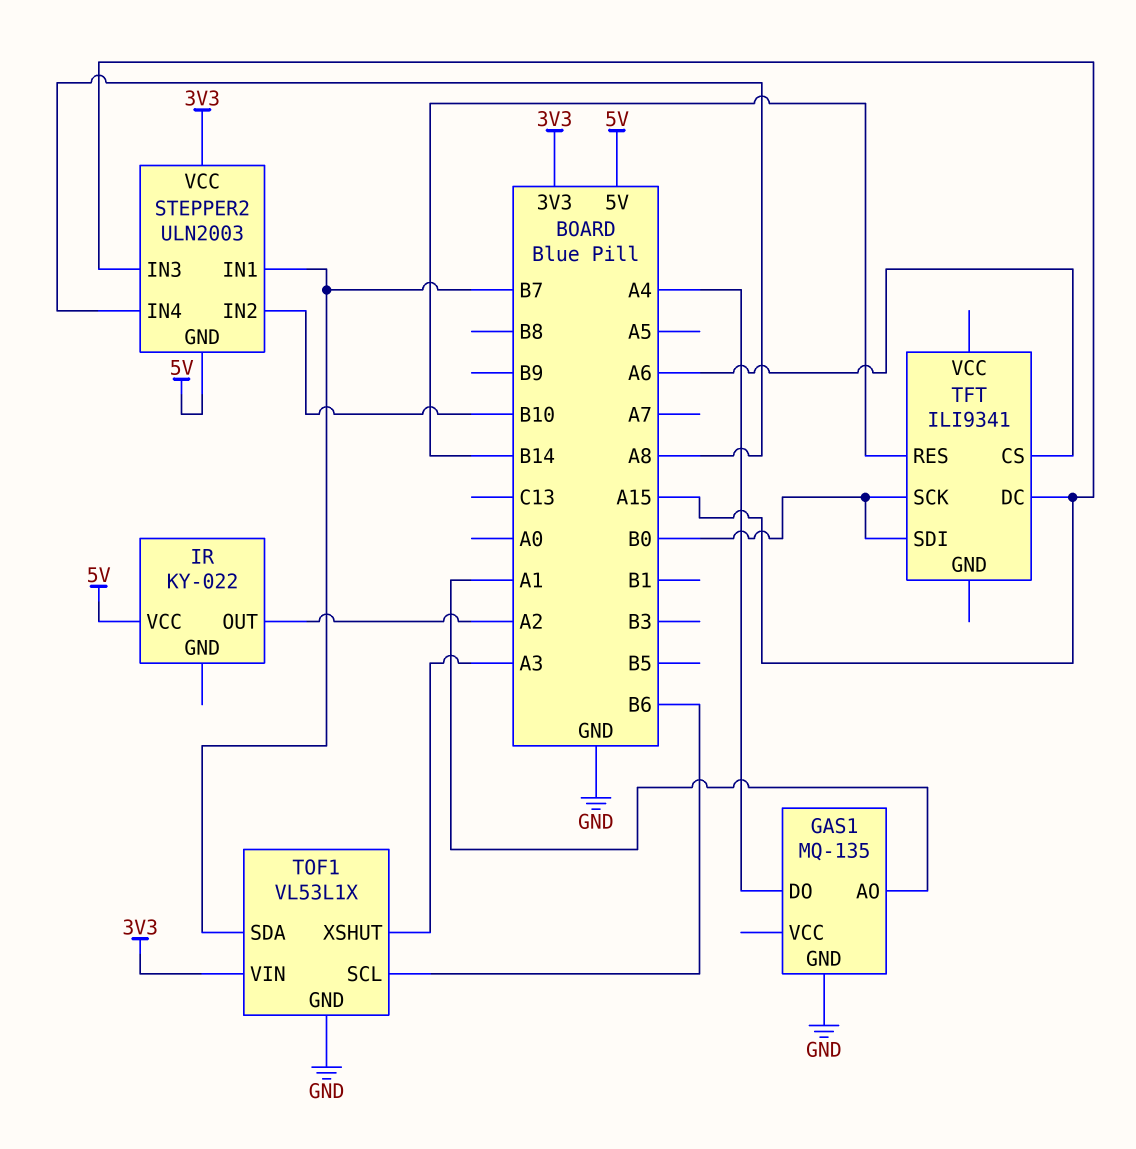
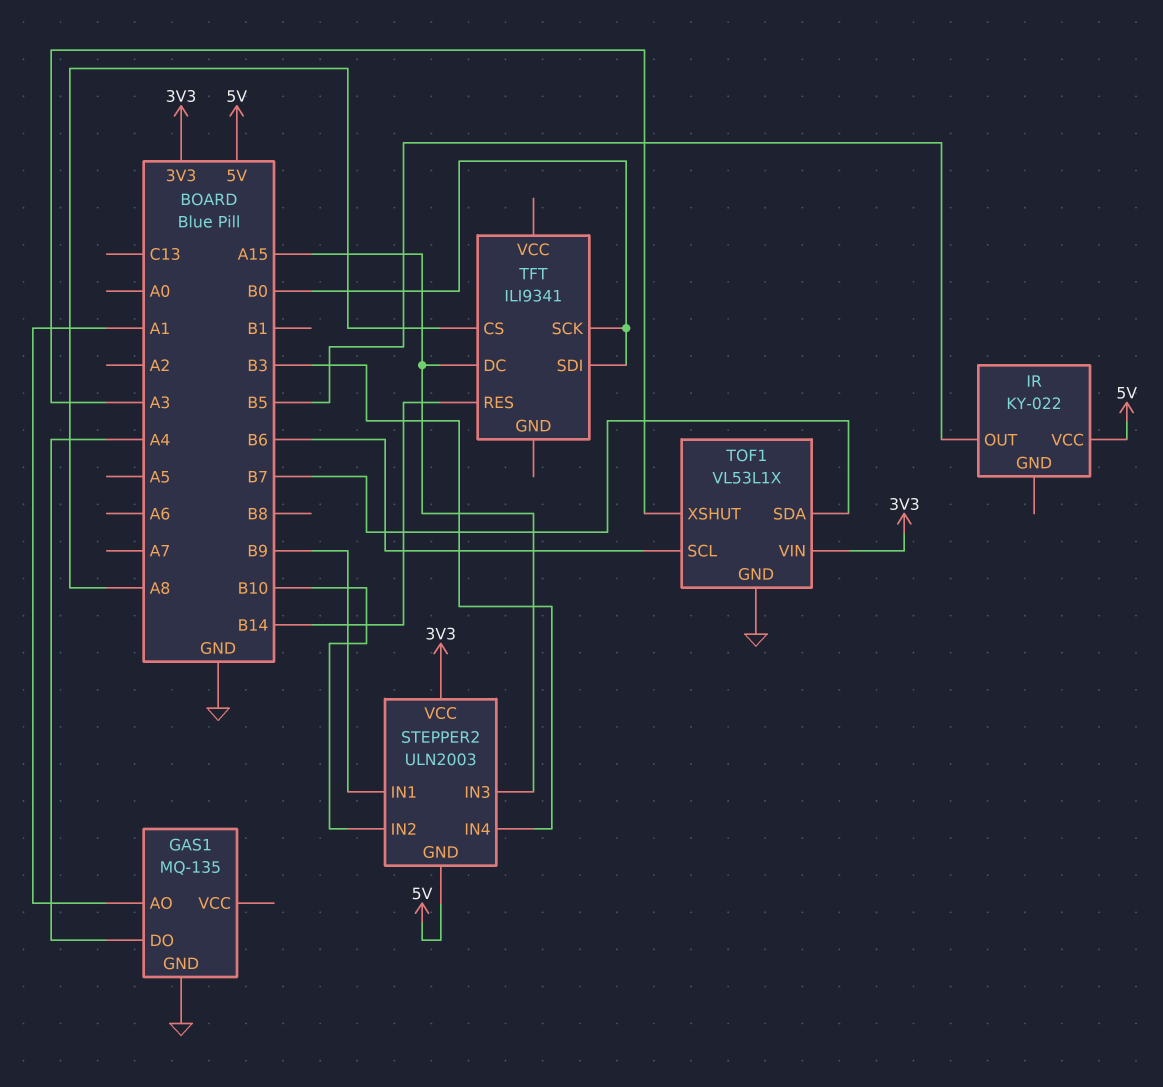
IR pin OUT: A2 -> B5
STEPPER2 pin IN1: B7 -> B9
STEPPER2 pin IN4: A8 -> B3
TFT pin CS: A6 -> A8

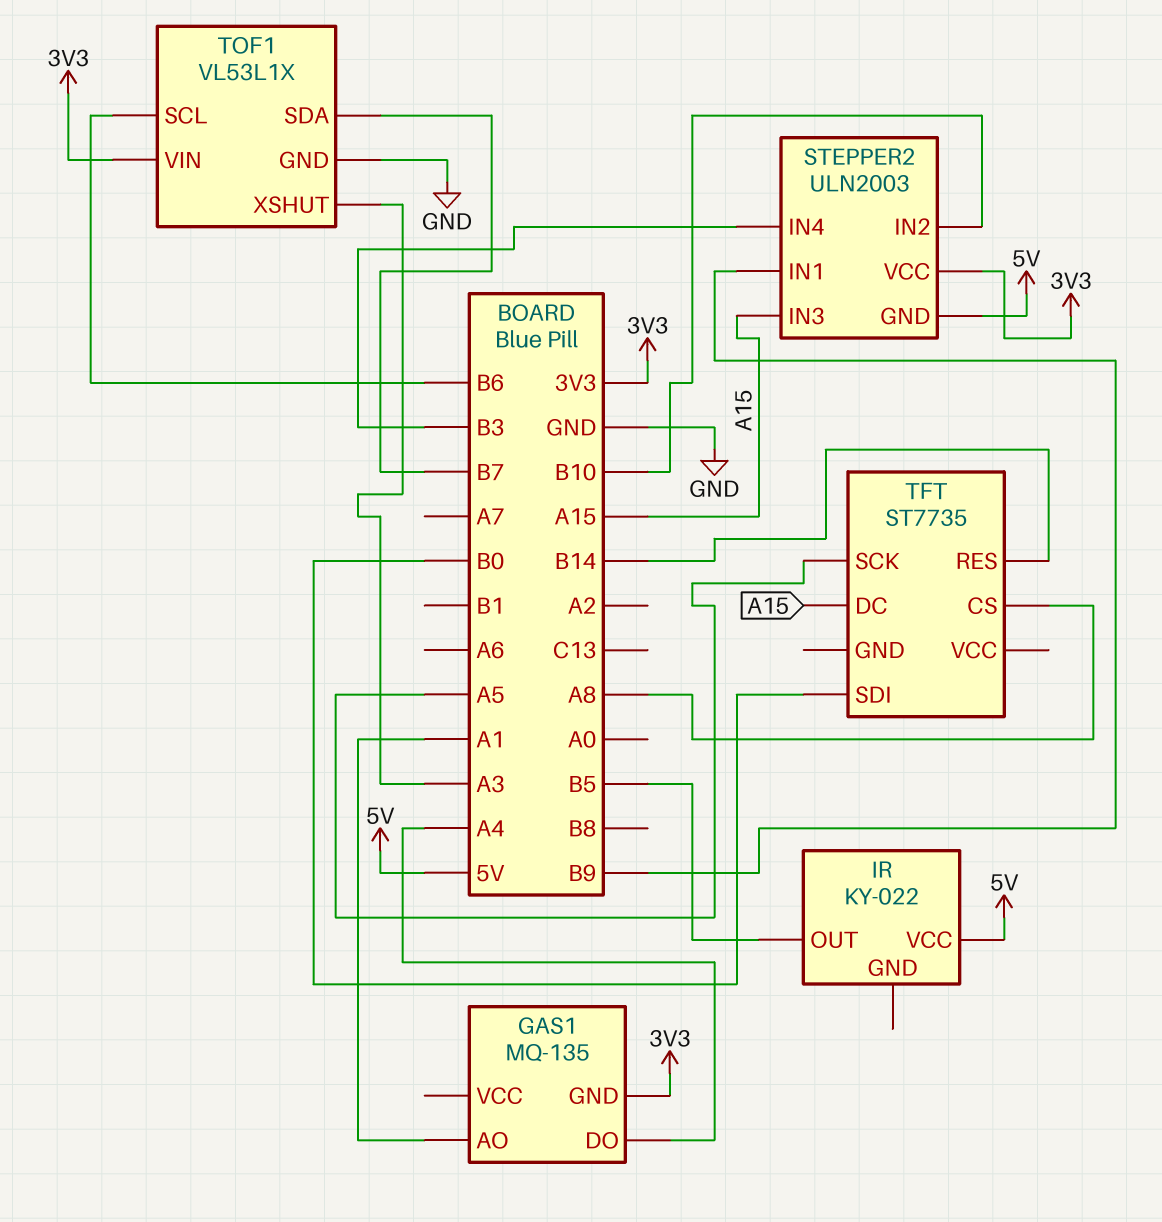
GAS1 pin GND: GND -> 3V3
TFT: ILI9341 -> ST7735
TFT pin SCK: B0 -> A5

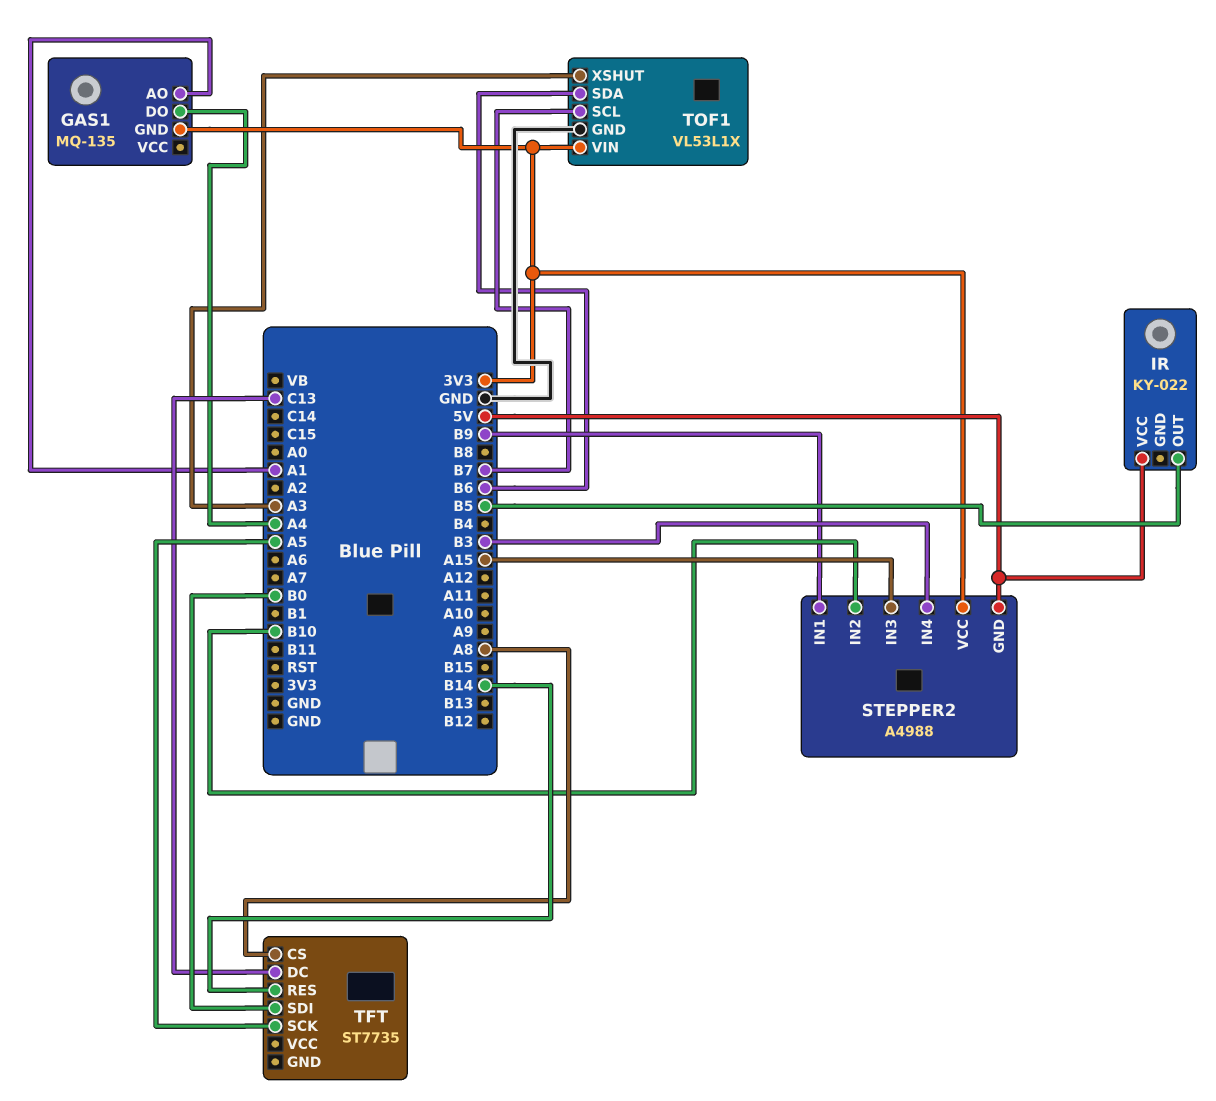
STEPPER2: ULN2003 -> A4988
TFT pin DC: A15 -> C13
TOF1 pin SCL: B6 -> B7
TOF1 pin SDA: B7 -> B6

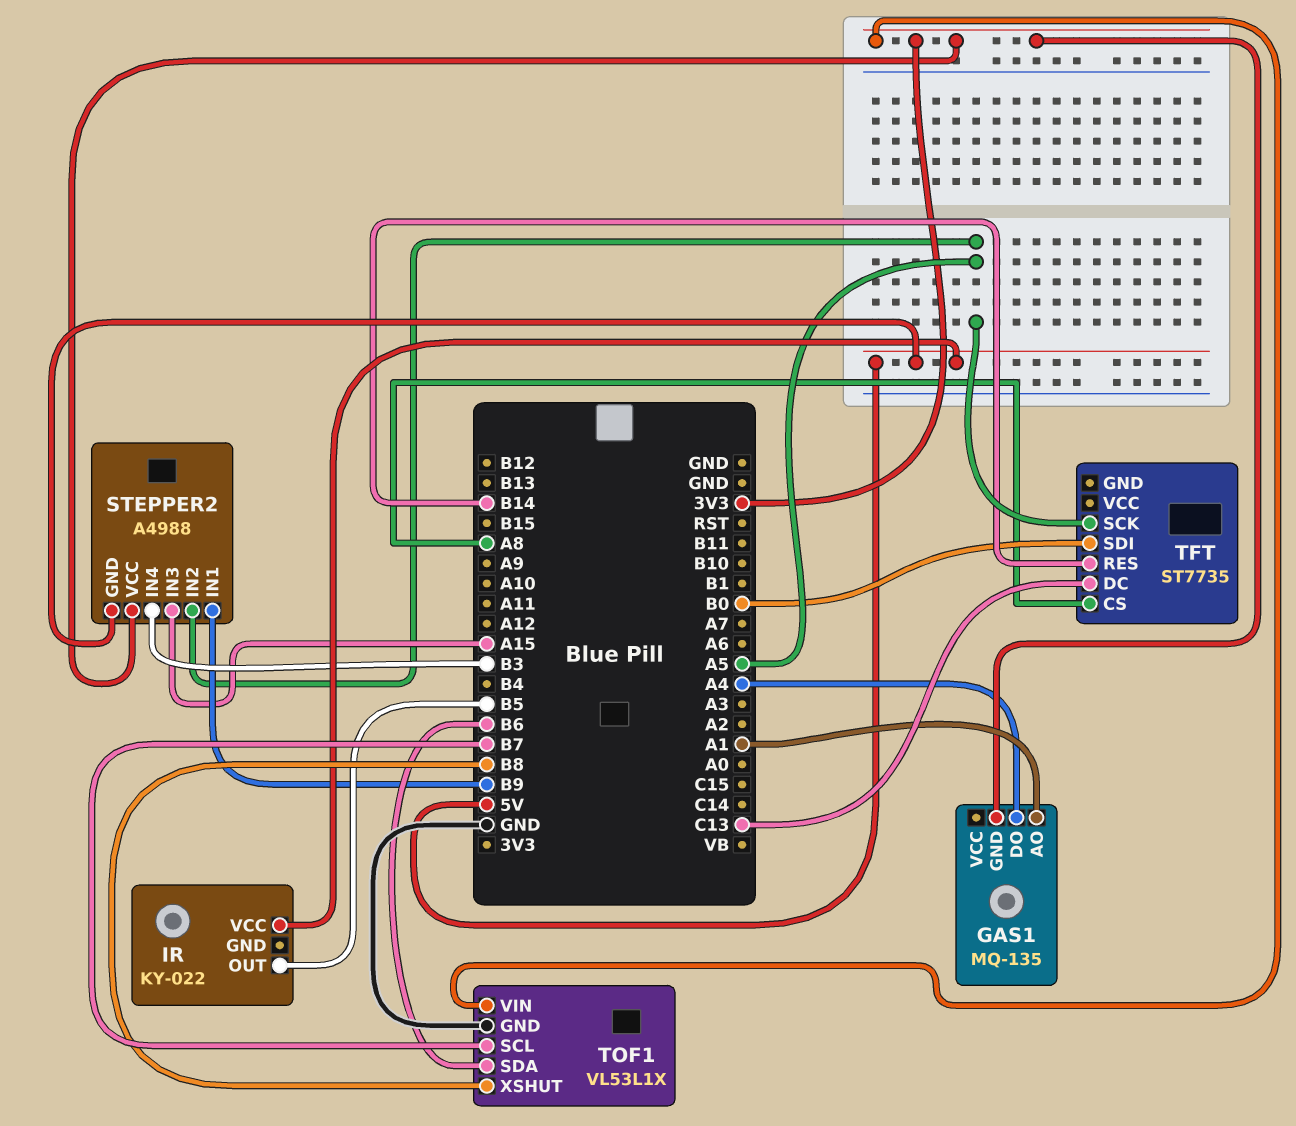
STEPPER2 pin IN2: B10 -> A5
TOF1 pin XSHUT: A3 -> B8

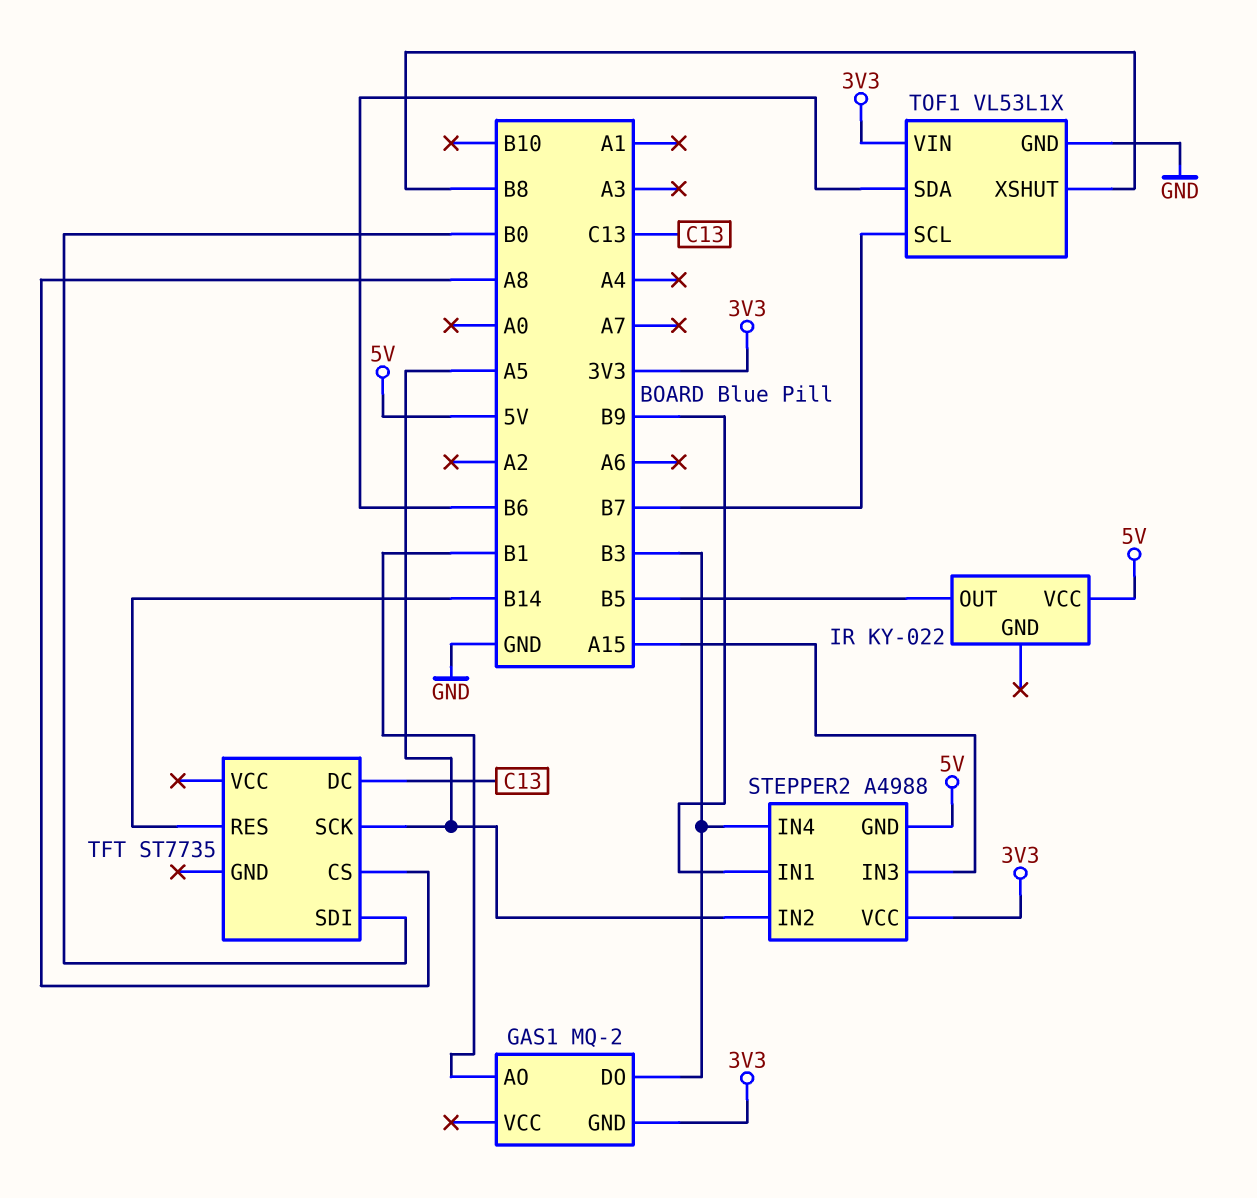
GAS1: MQ-135 -> MQ-2
GAS1 pin AO: A1 -> B1
GAS1 pin DO: A4 -> B3

